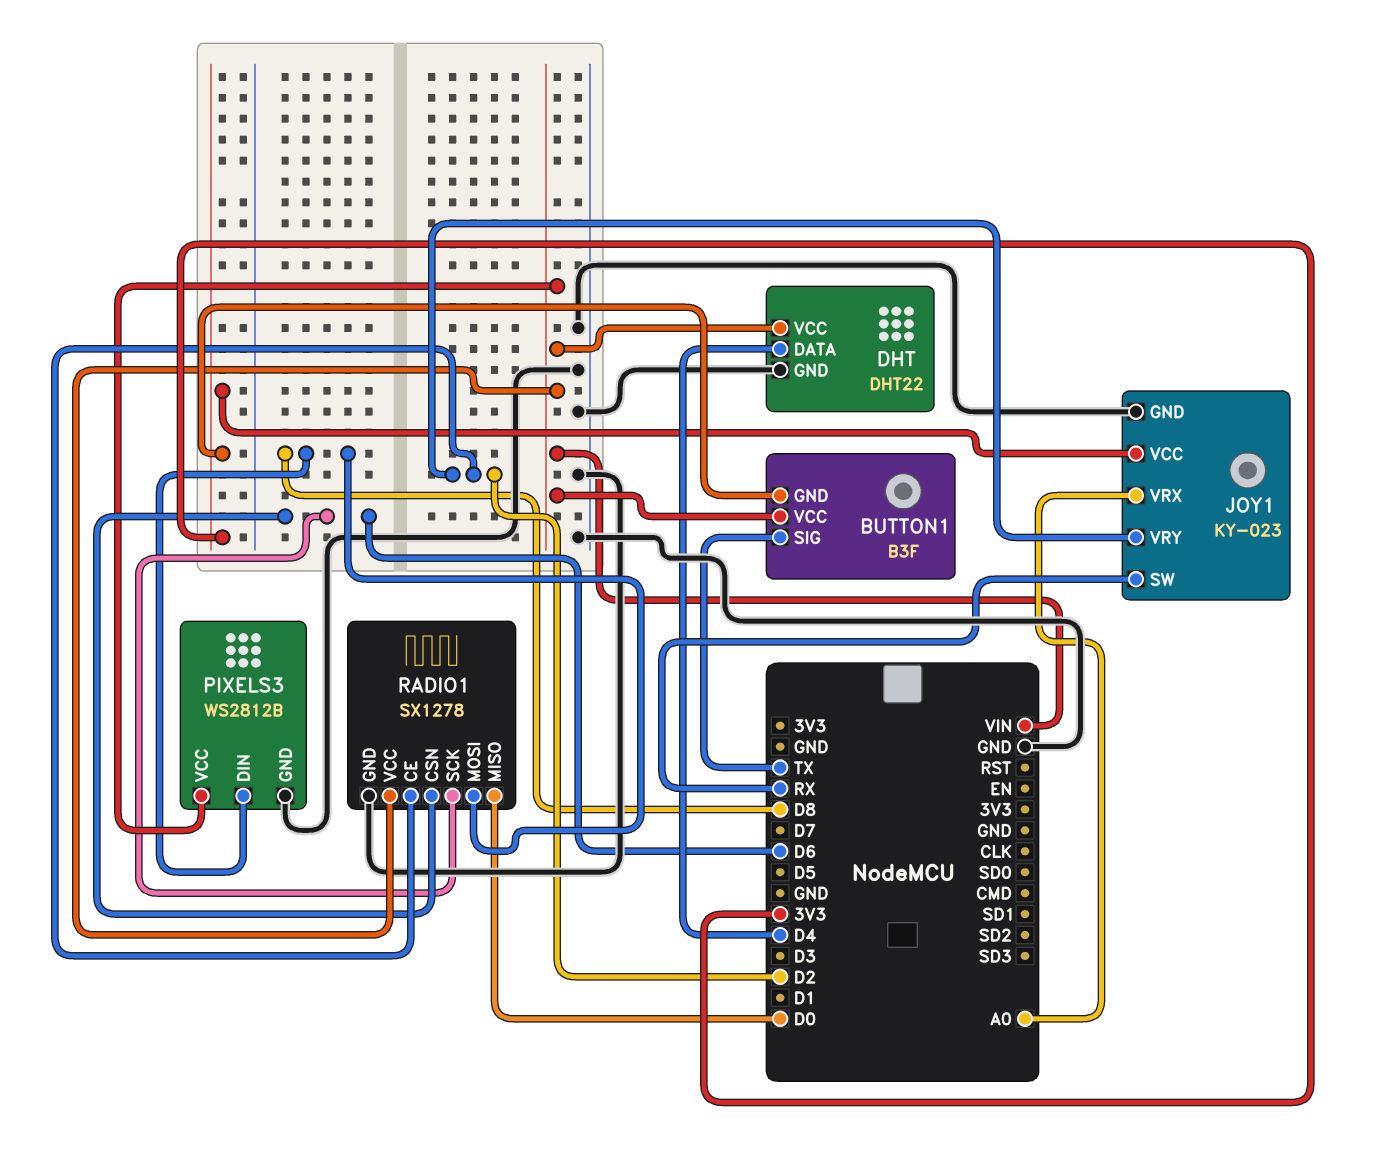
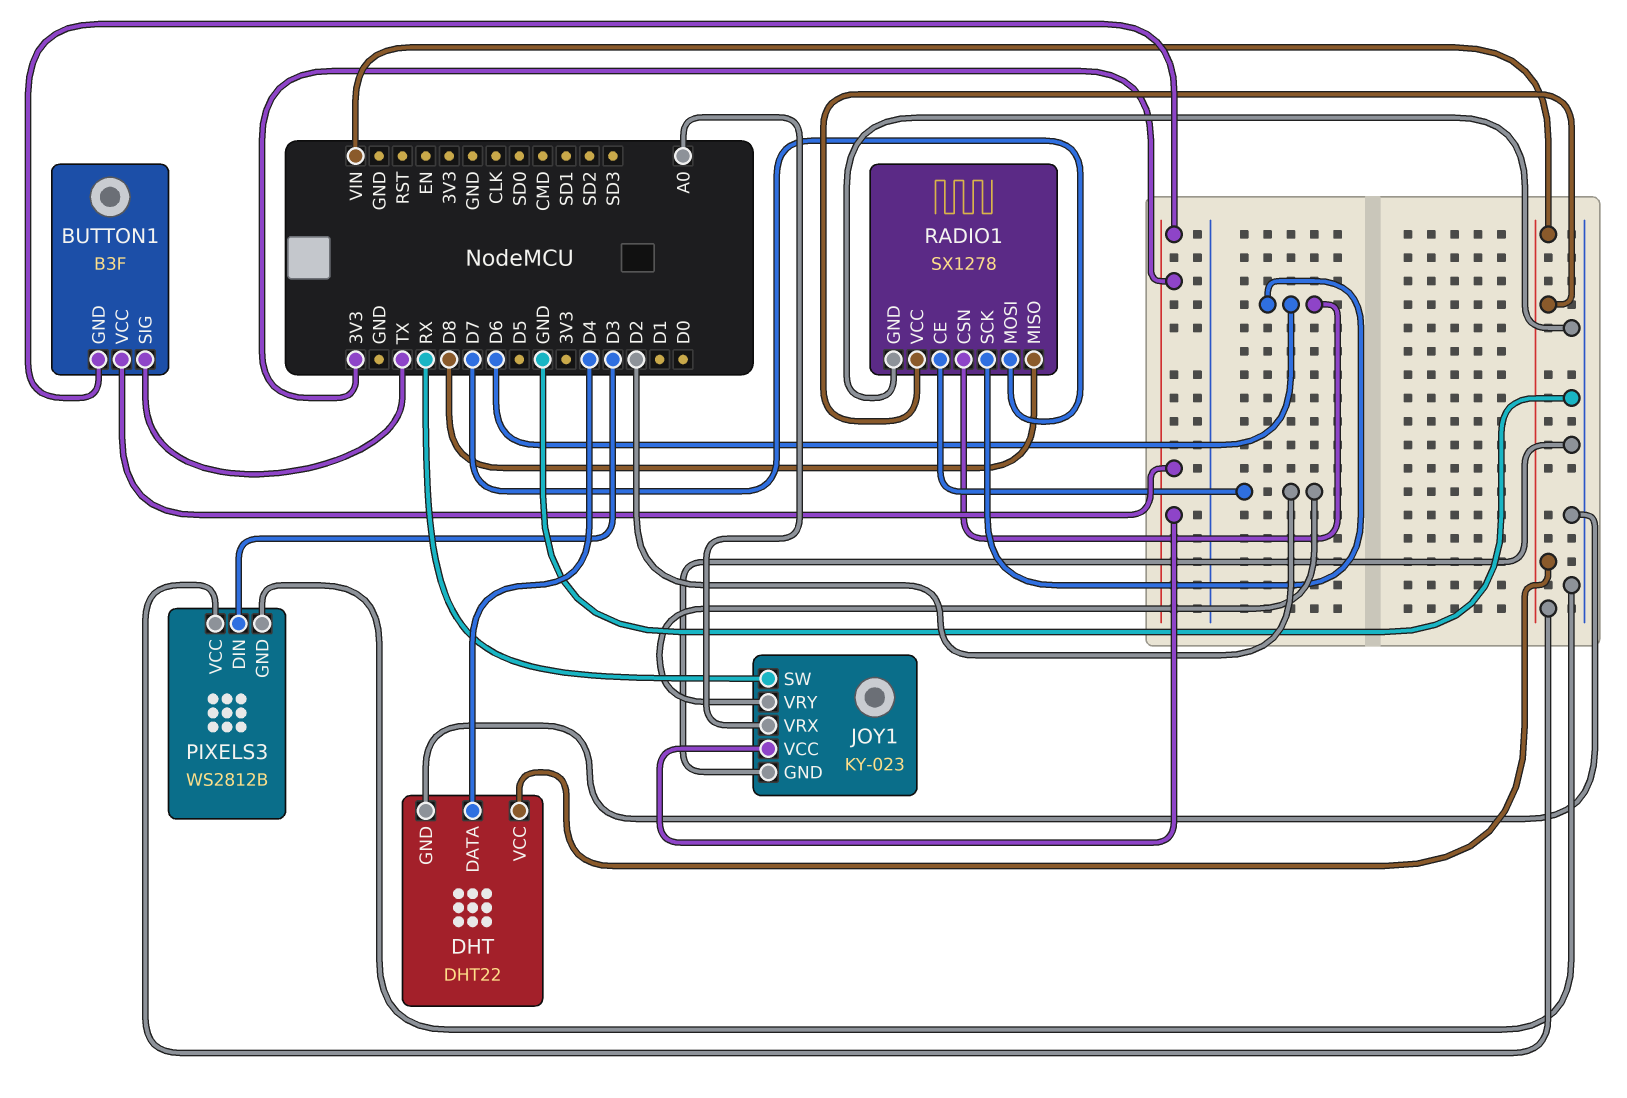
BUTTON1 pin VCC: VIN -> 3V3
PIXELS3 pin DIN: D8 -> D3
RADIO1 pin MISO: D0 -> D8
RADIO1 pin MOSI: D8 -> D7

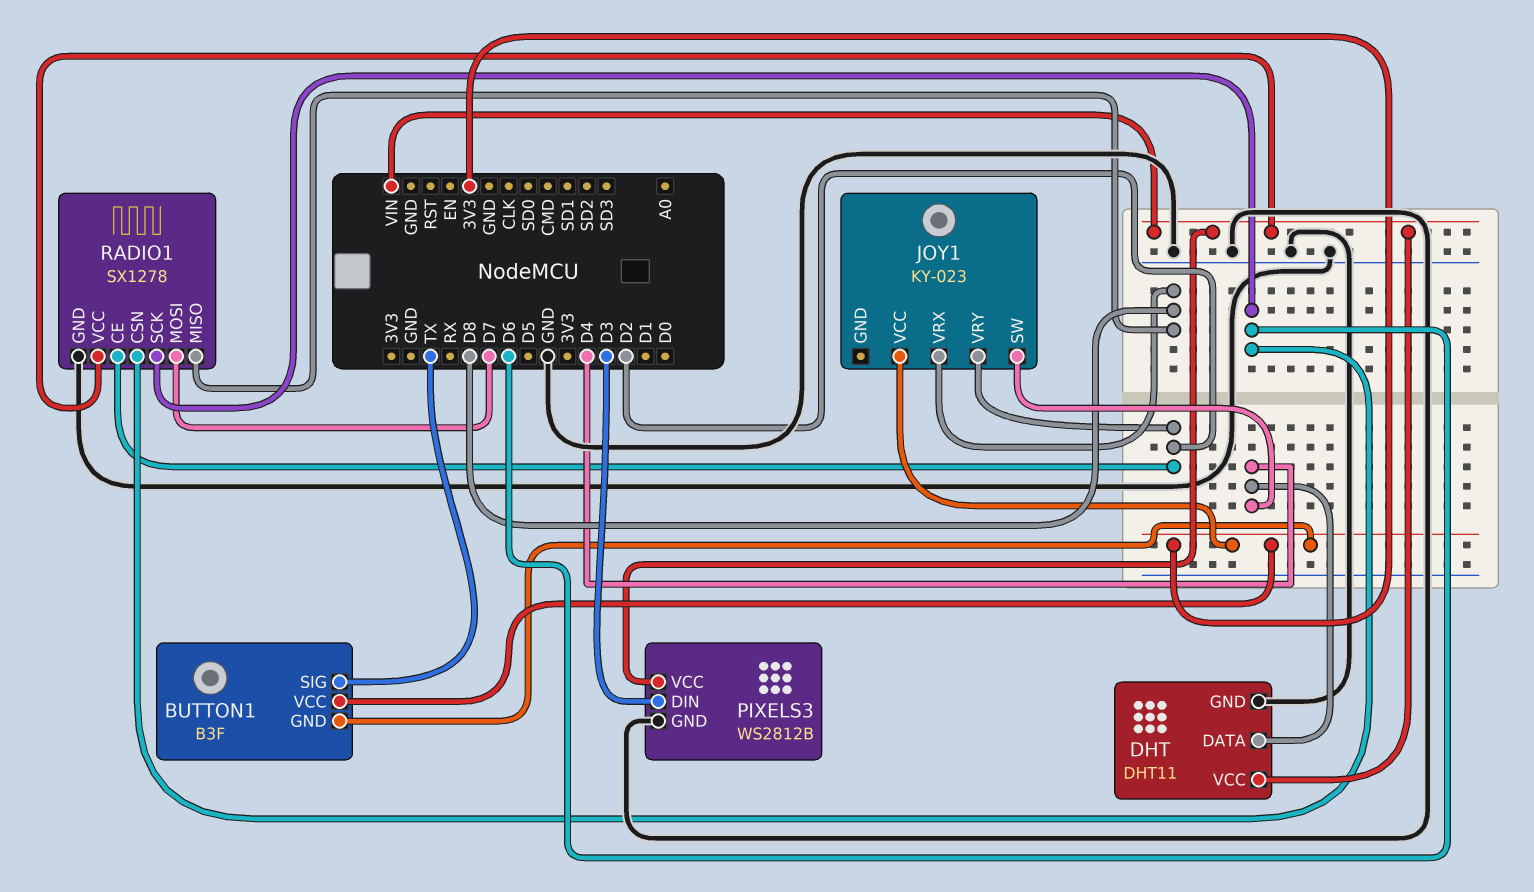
DHT: DHT22 -> DHT11
JOY1 pin GND: GND -> none
JOY1 pin SW: RX -> D4
JOY1 pin VRX: A0 -> D8

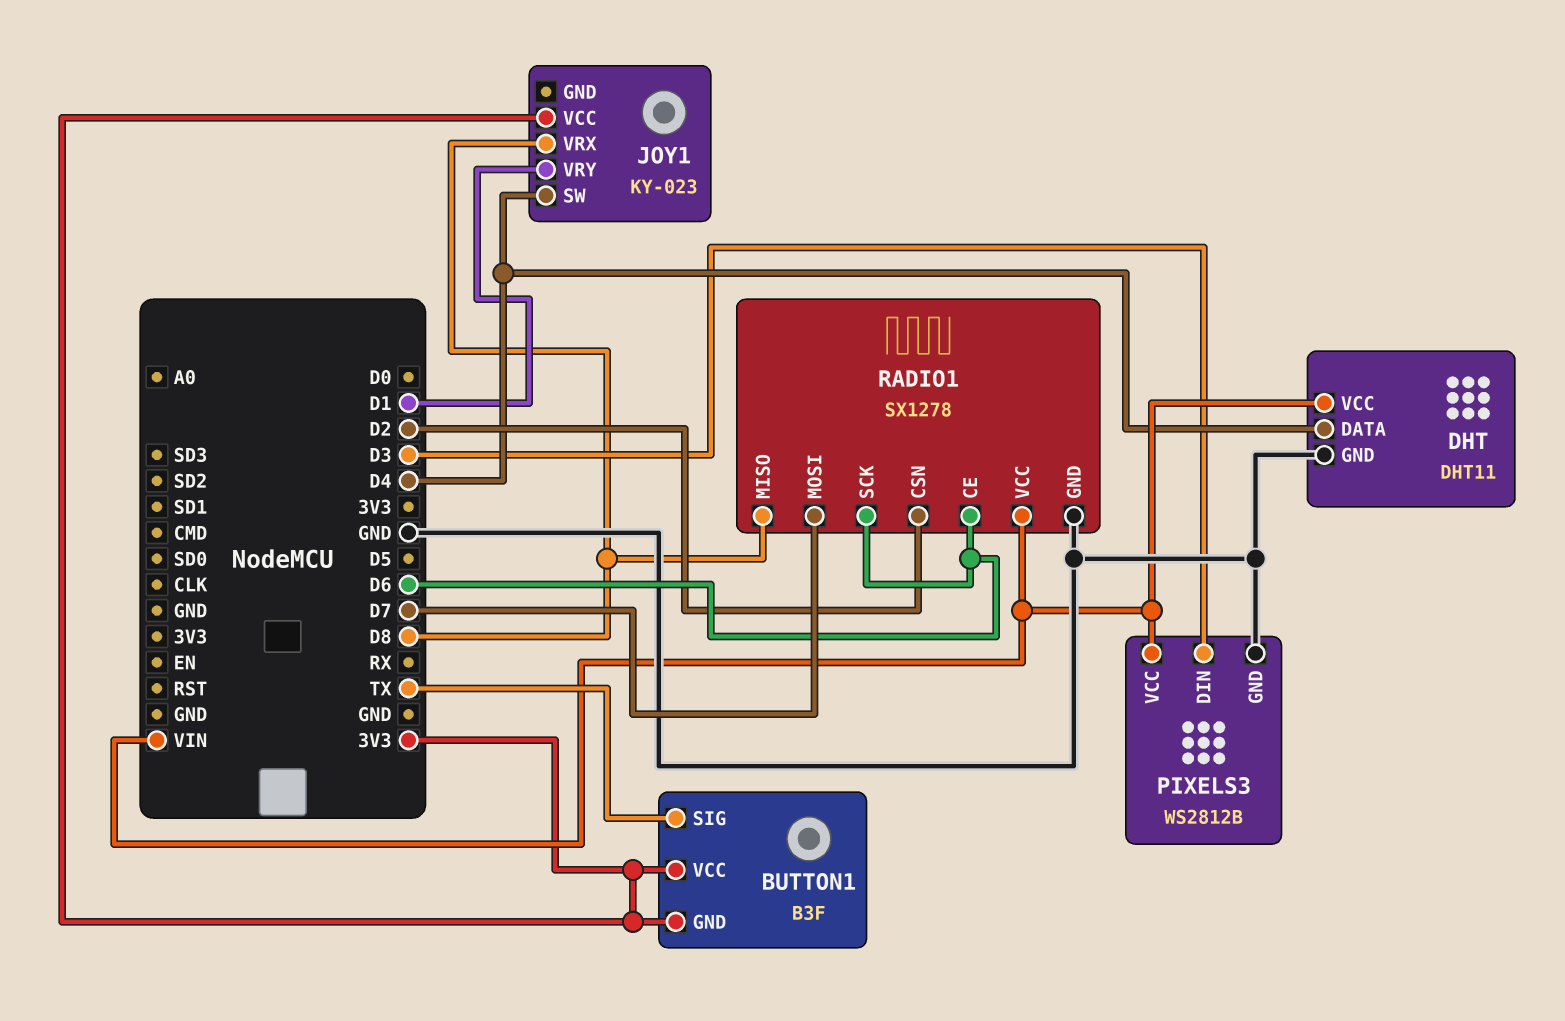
JOY1 pin VRY: D2 -> D1
RADIO1 pin CE: D2 -> D6
RADIO1 pin CSN: D6 -> D2

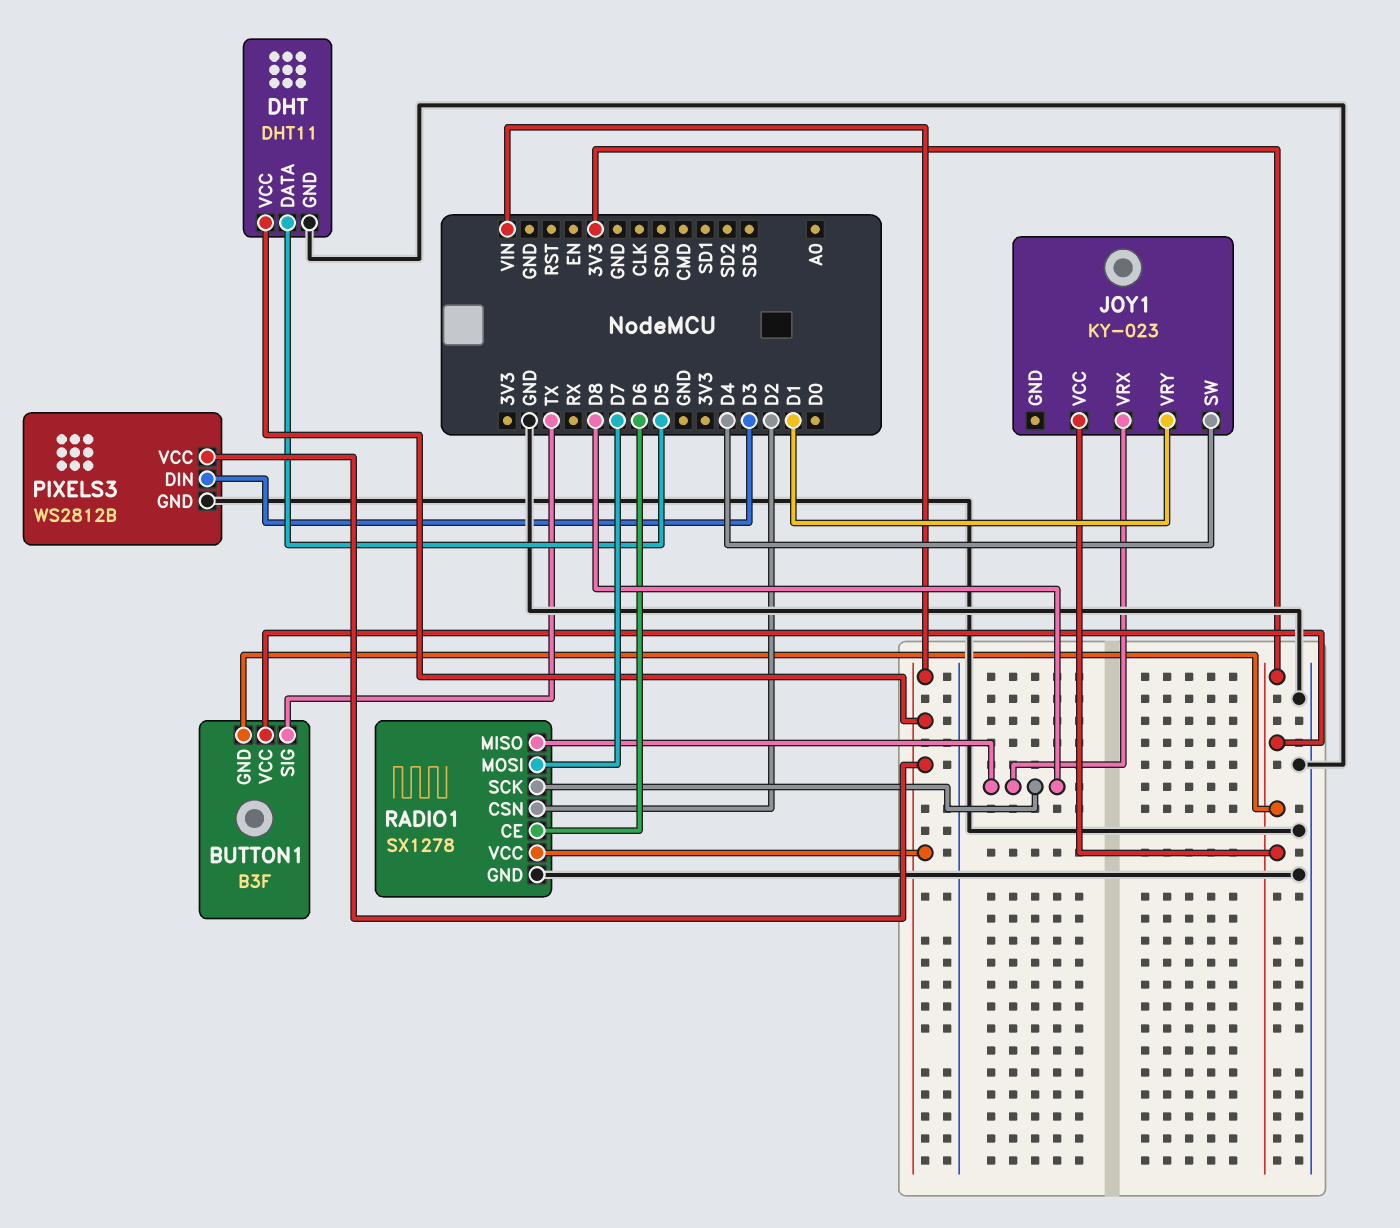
DHT pin DATA: D4 -> D5
RADIO1 pin SCK: D6 -> D8

